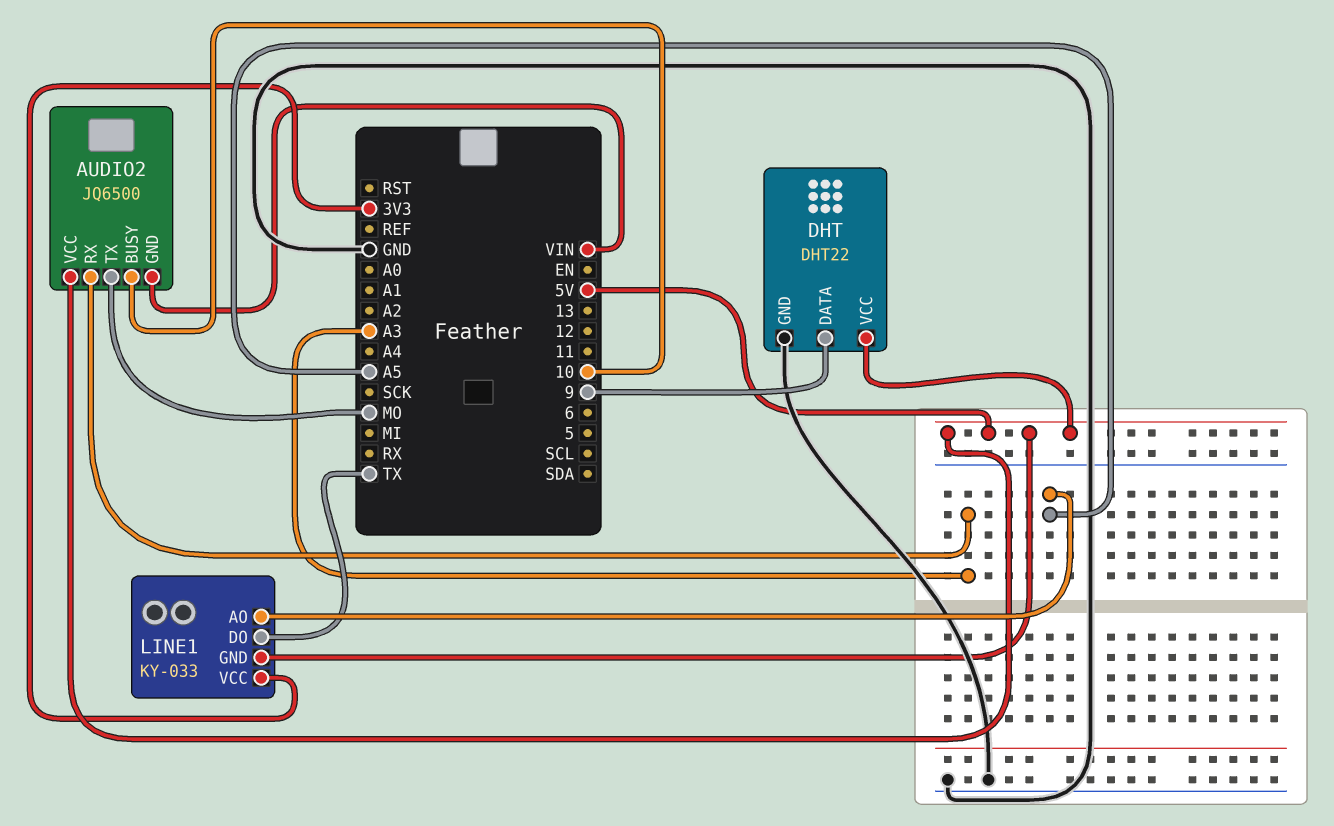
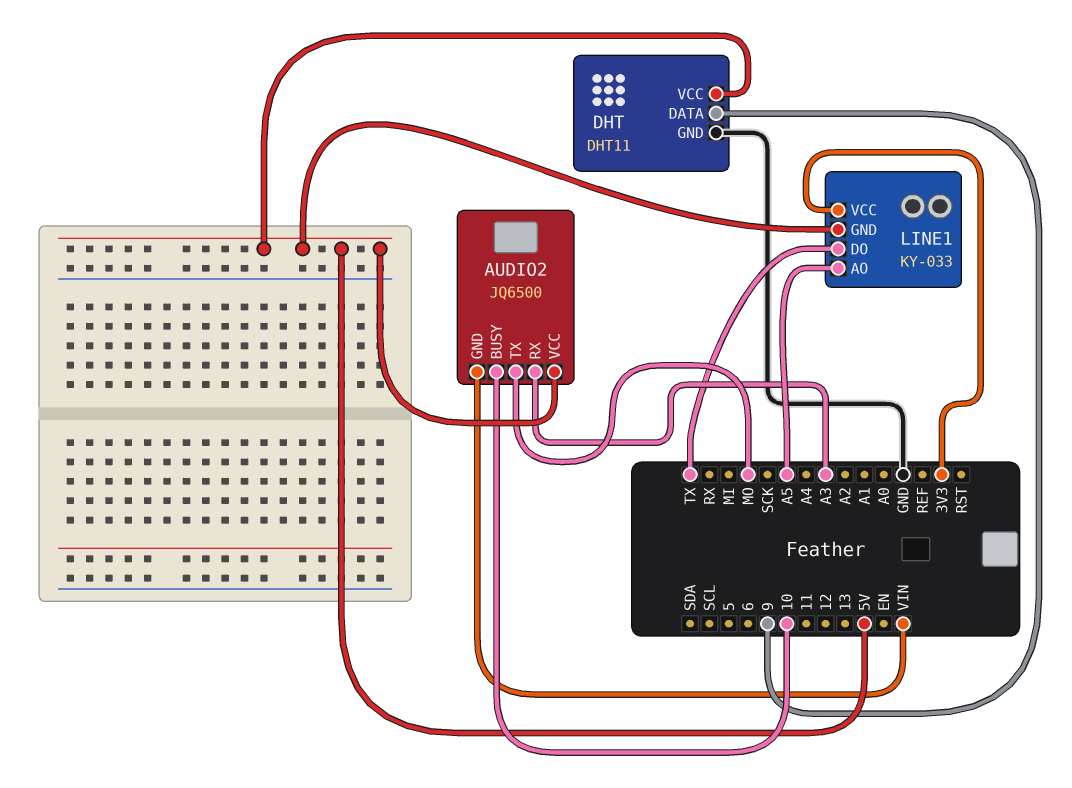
DHT: DHT22 -> DHT11

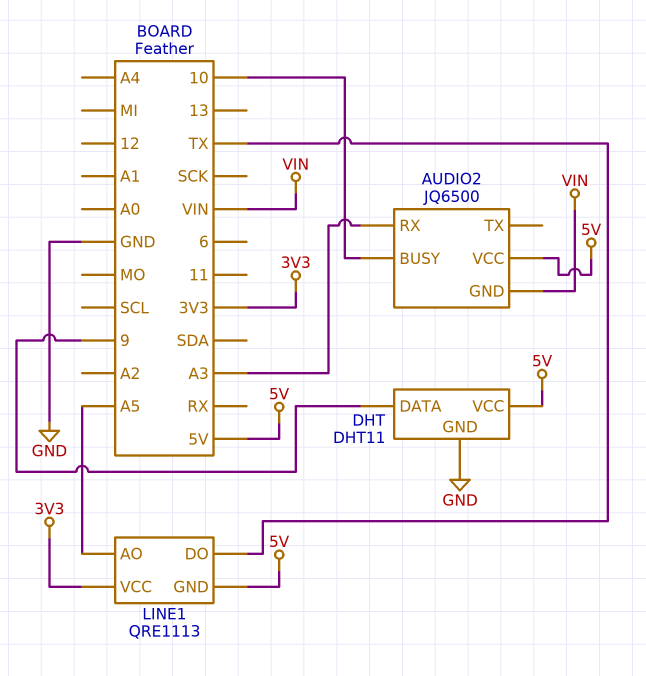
AUDIO2 pin TX: MO -> none
LINE1: KY-033 -> QRE1113

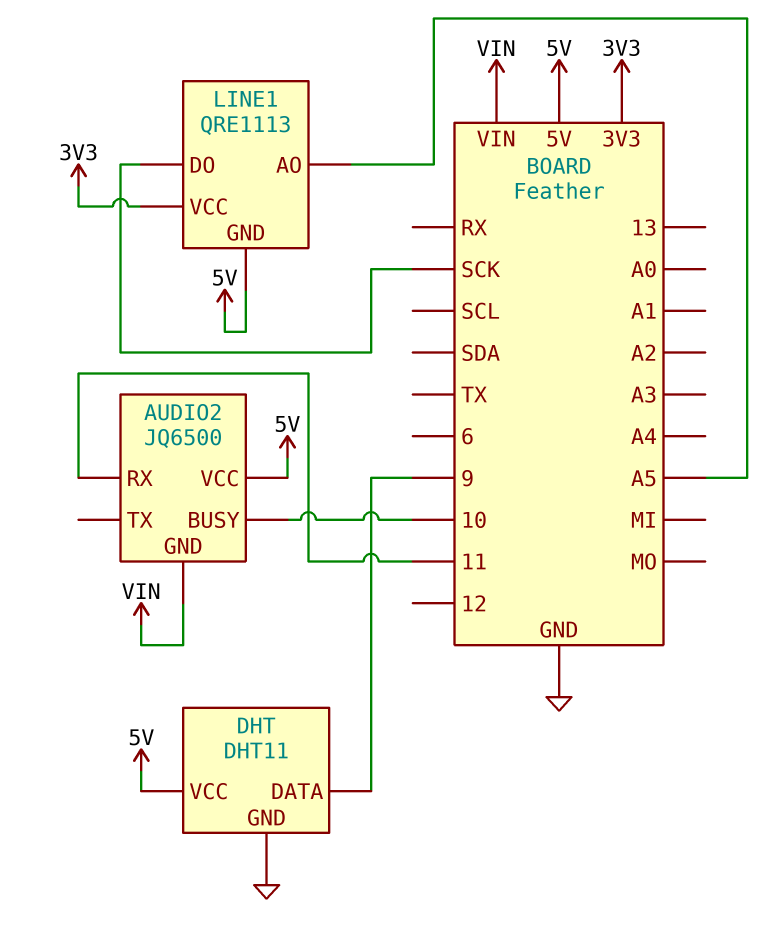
AUDIO2 pin RX: A3 -> 11
LINE1 pin DO: TX -> SCK

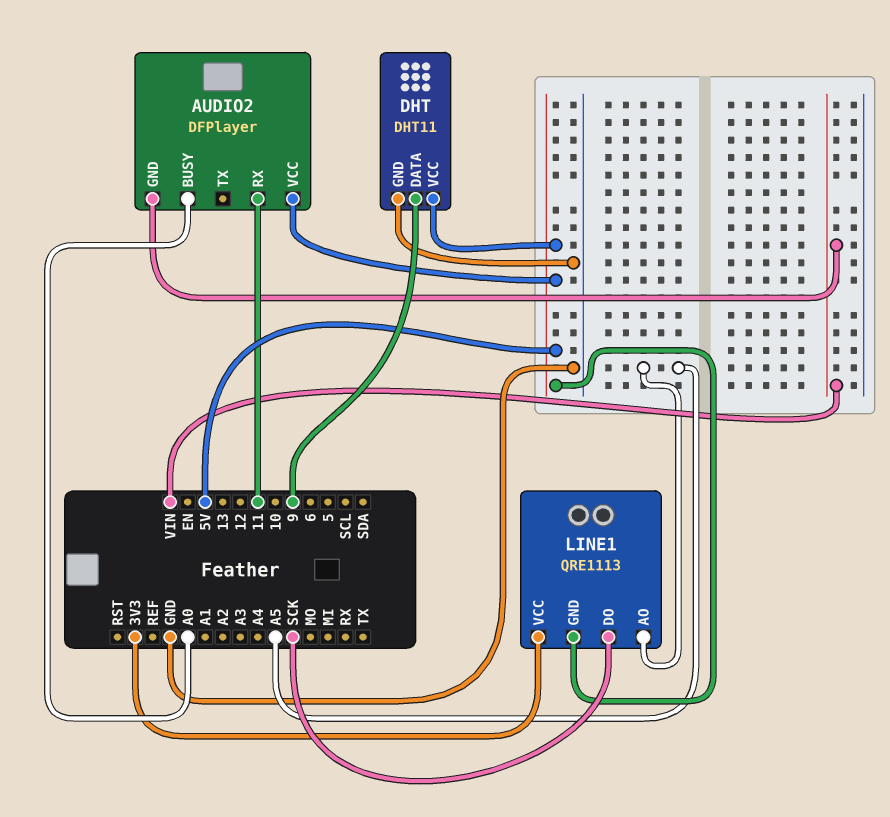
AUDIO2: JQ6500 -> DFPlayer
AUDIO2 pin BUSY: 10 -> A0

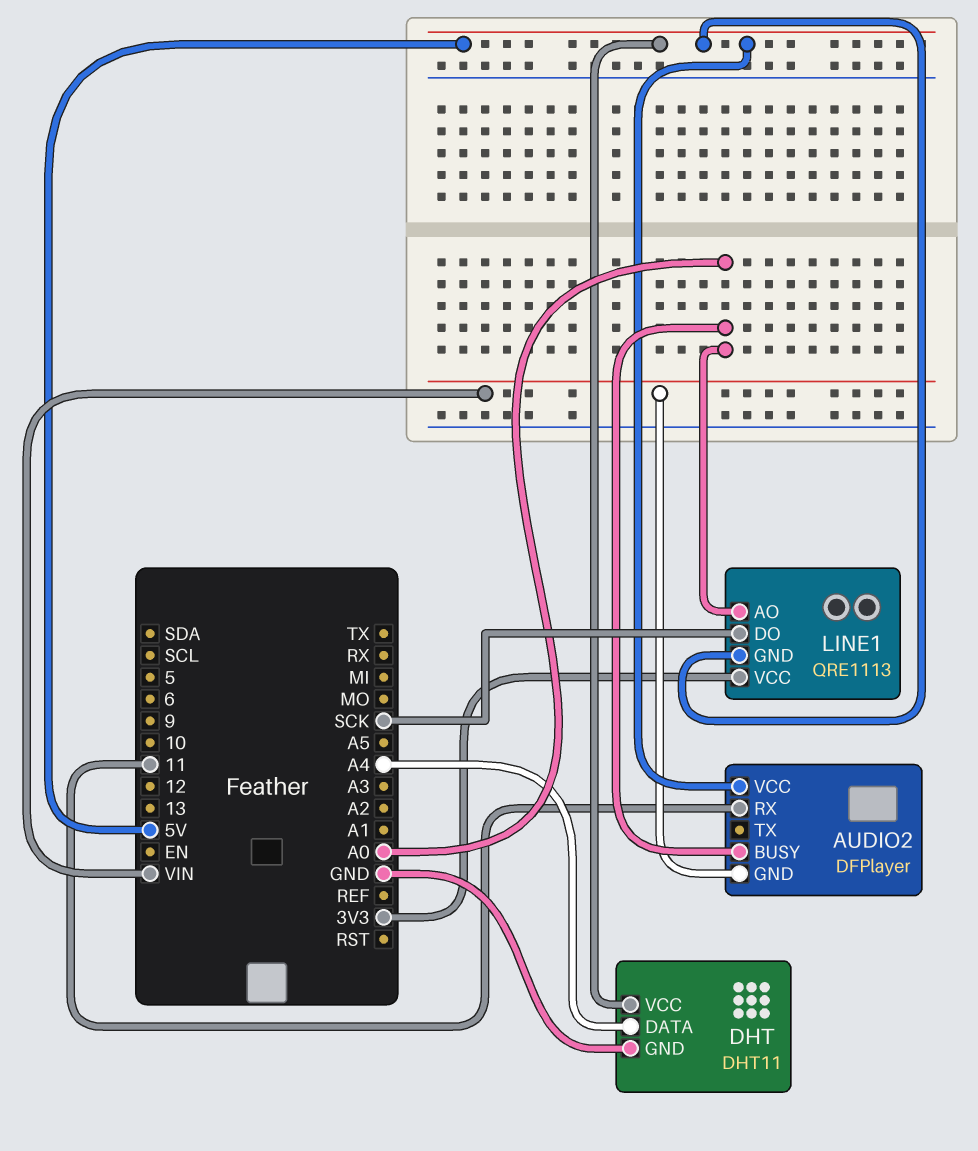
DHT pin DATA: 9 -> A4
LINE1 pin AO: A5 -> A0

